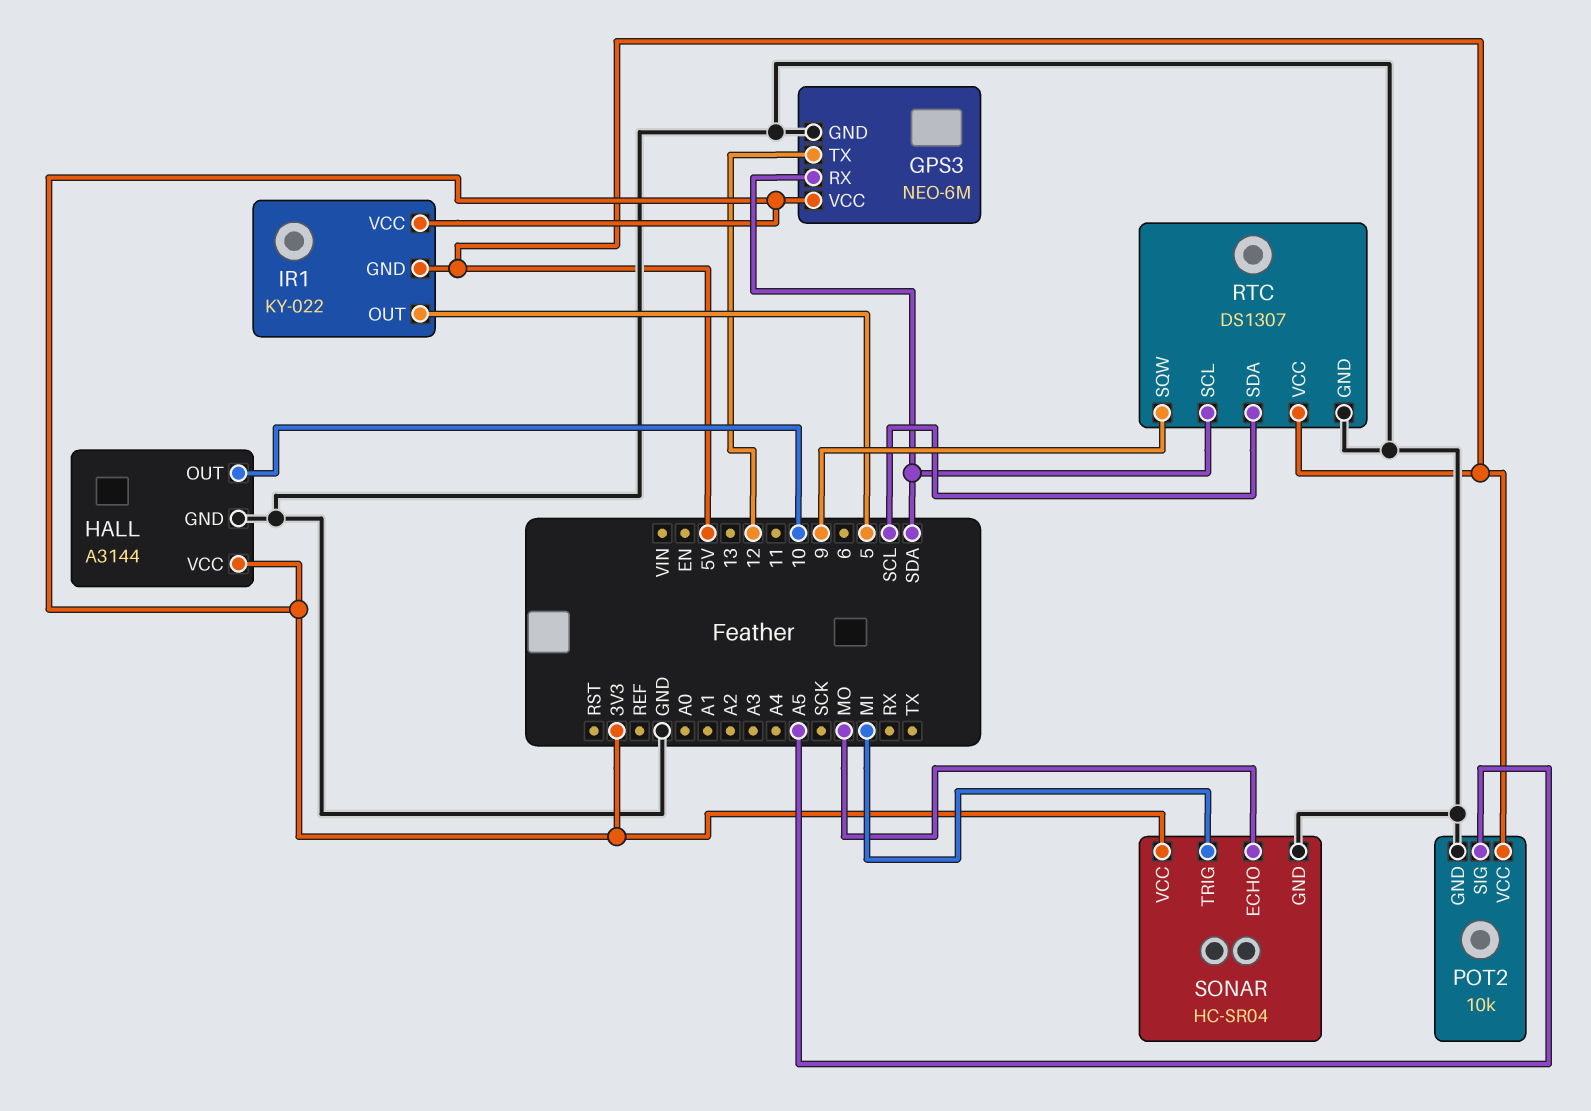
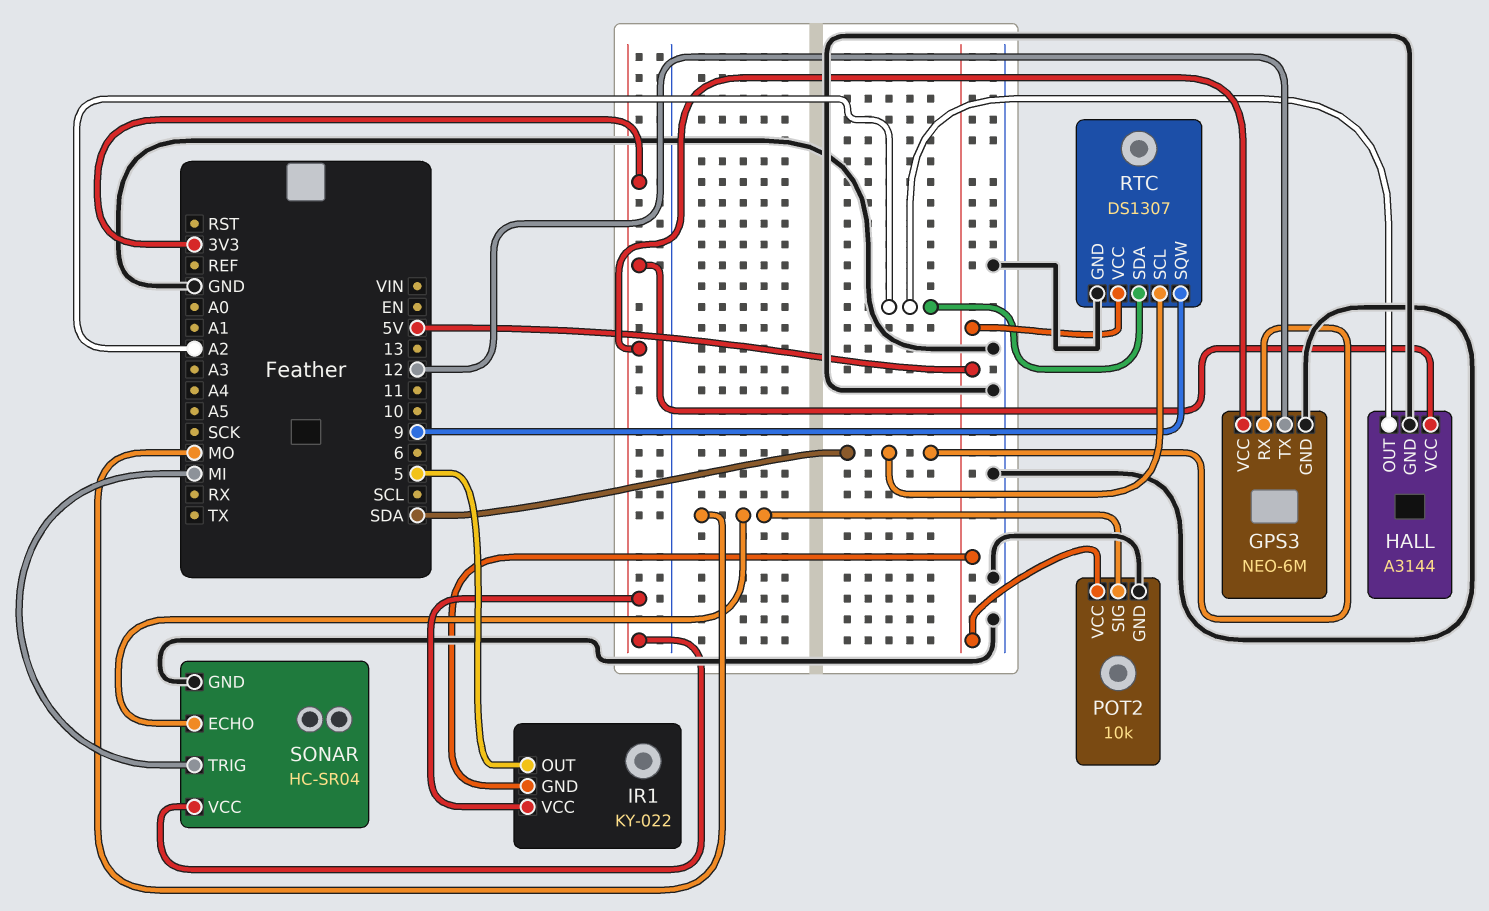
HALL pin OUT: 10 -> A2
POT2 pin SIG: A5 -> MO
RTC pin SDA: SCL -> A2

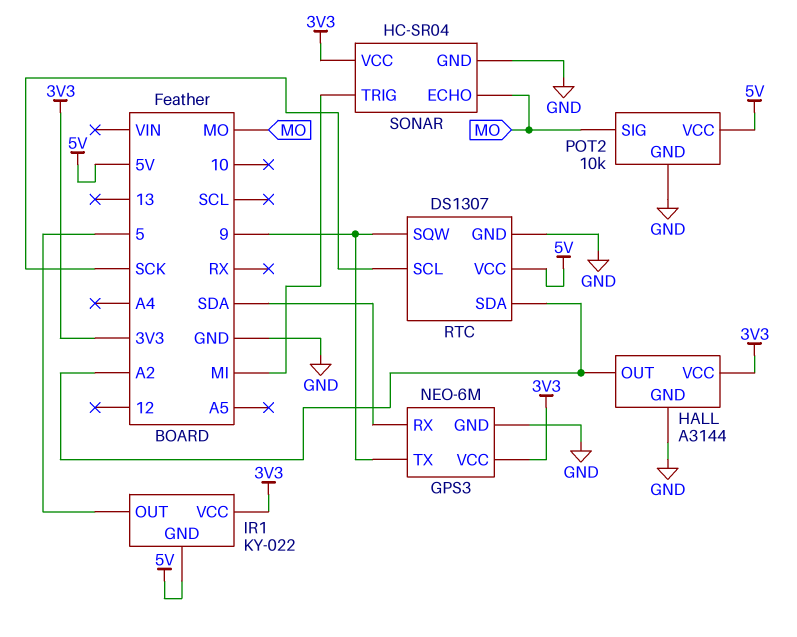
GPS3 pin TX: 12 -> 9
RTC pin SCL: SDA -> SCK

